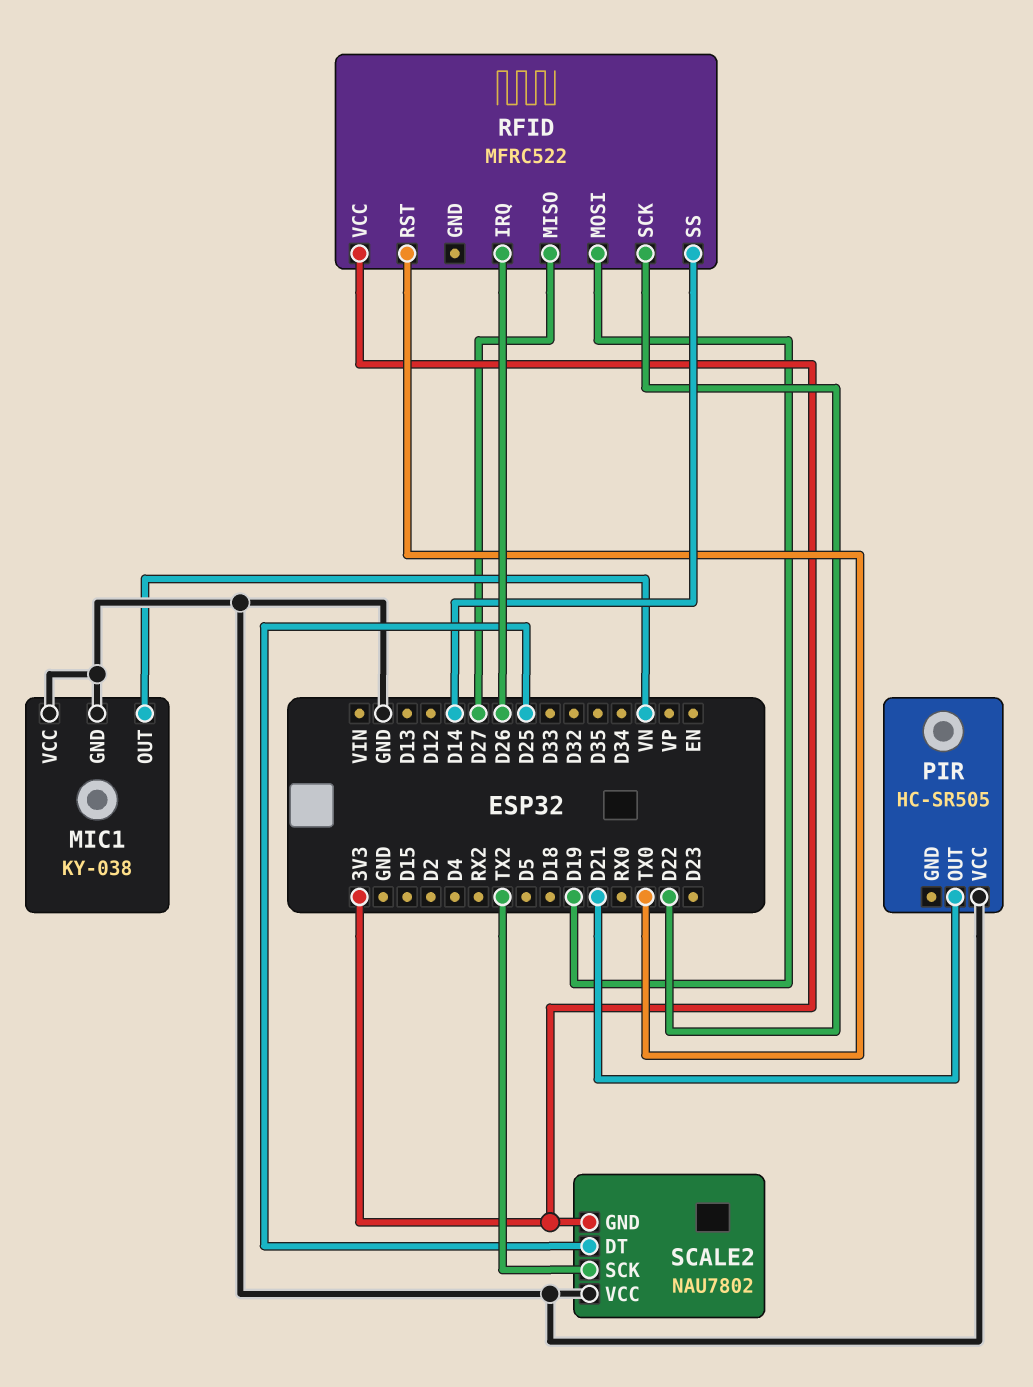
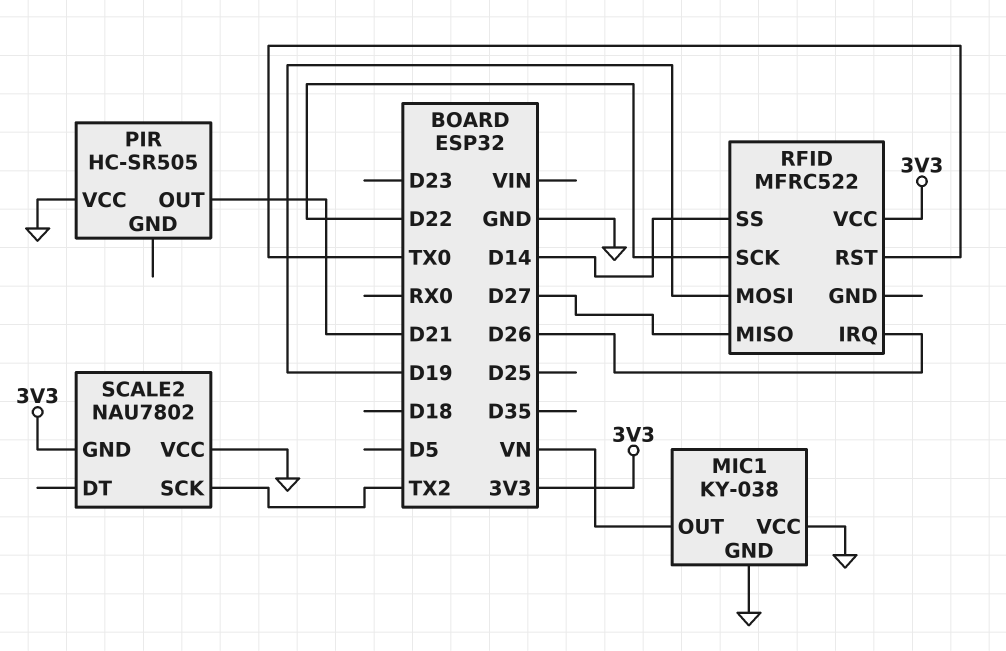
SCALE2 pin DT: D25 -> none

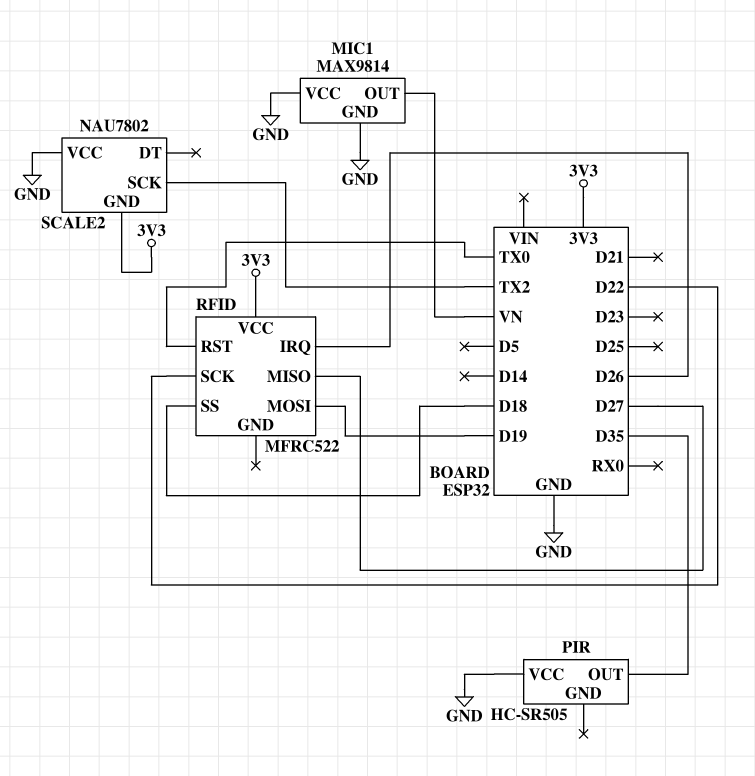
MIC1: KY-038 -> MAX9814
PIR pin OUT: D21 -> D35
RFID pin SS: D14 -> D18

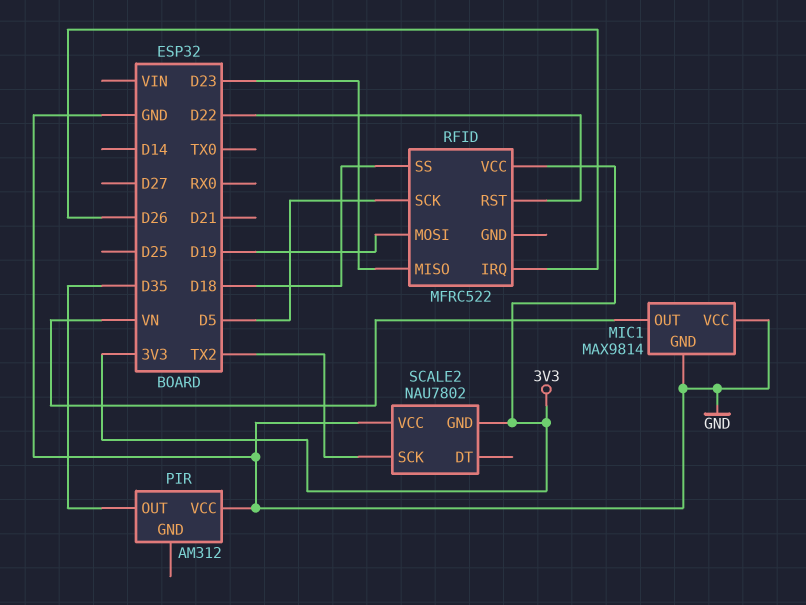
PIR: HC-SR505 -> AM312
RFID pin MISO: D27 -> D23
RFID pin RST: TX0 -> D22
RFID pin SCK: D22 -> D5

